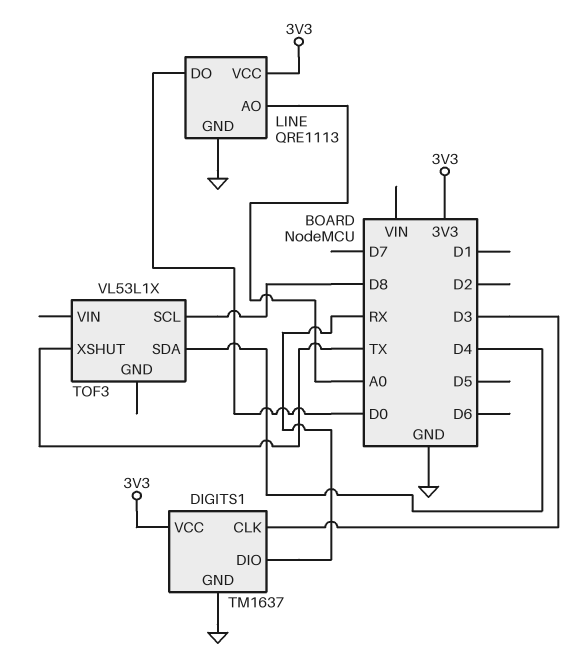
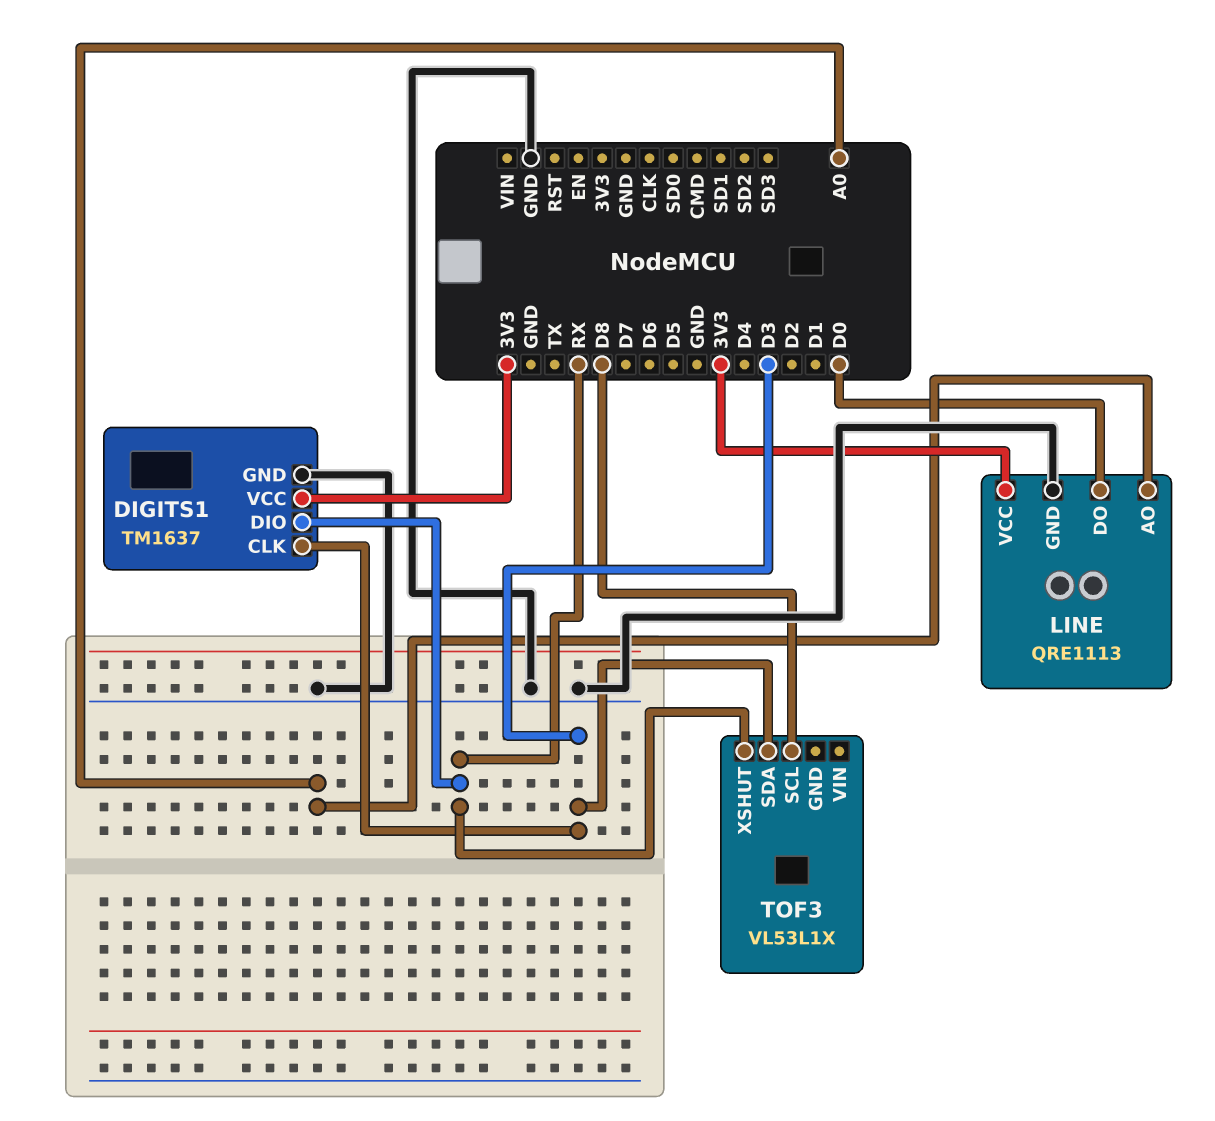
TOF3 pin SDA: D4 -> D3
TOF3 pin XSHUT: TX -> RX

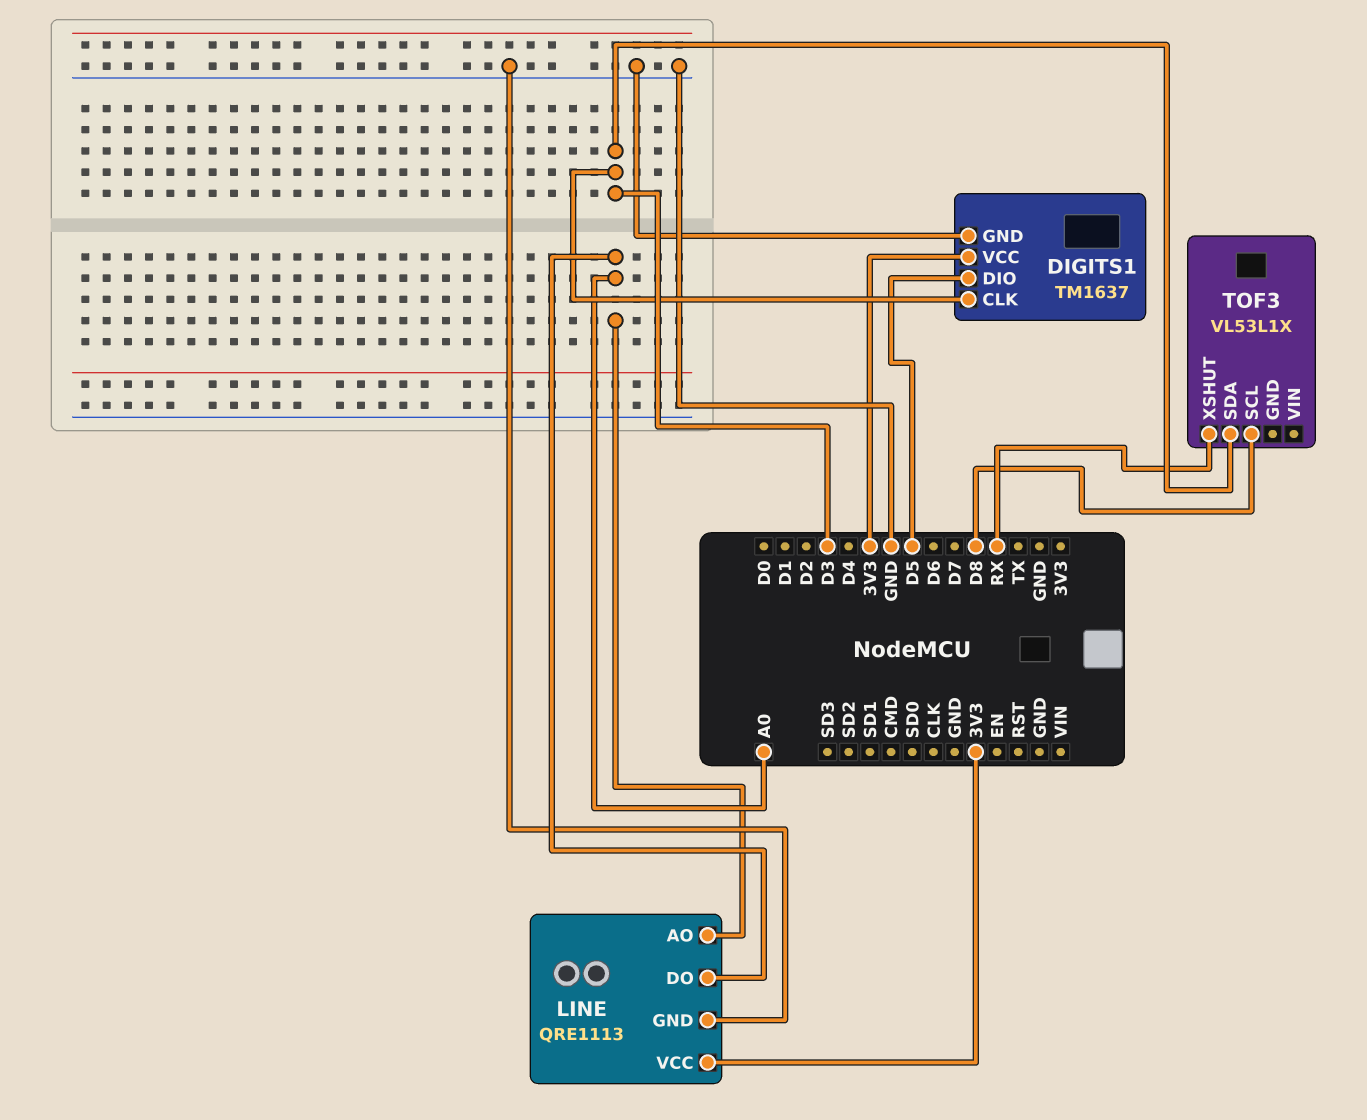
DIGITS1 pin DIO: RX -> D5
LINE pin DO: D0 -> A0

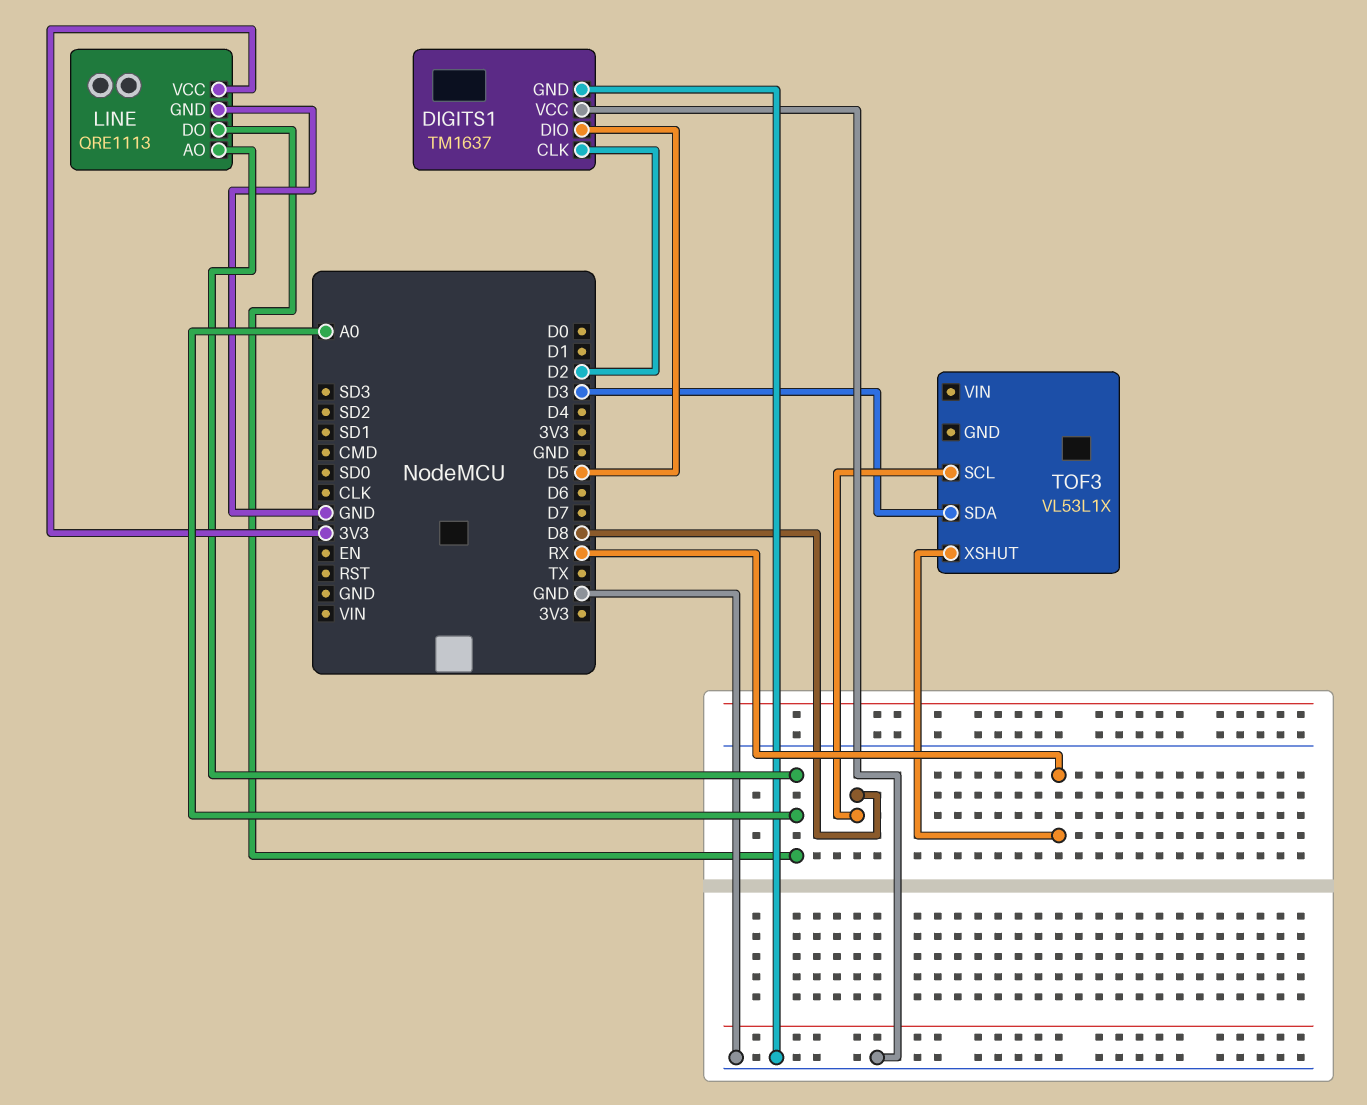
DIGITS1 pin CLK: D3 -> D2
DIGITS1 pin VCC: 3V3 -> GND

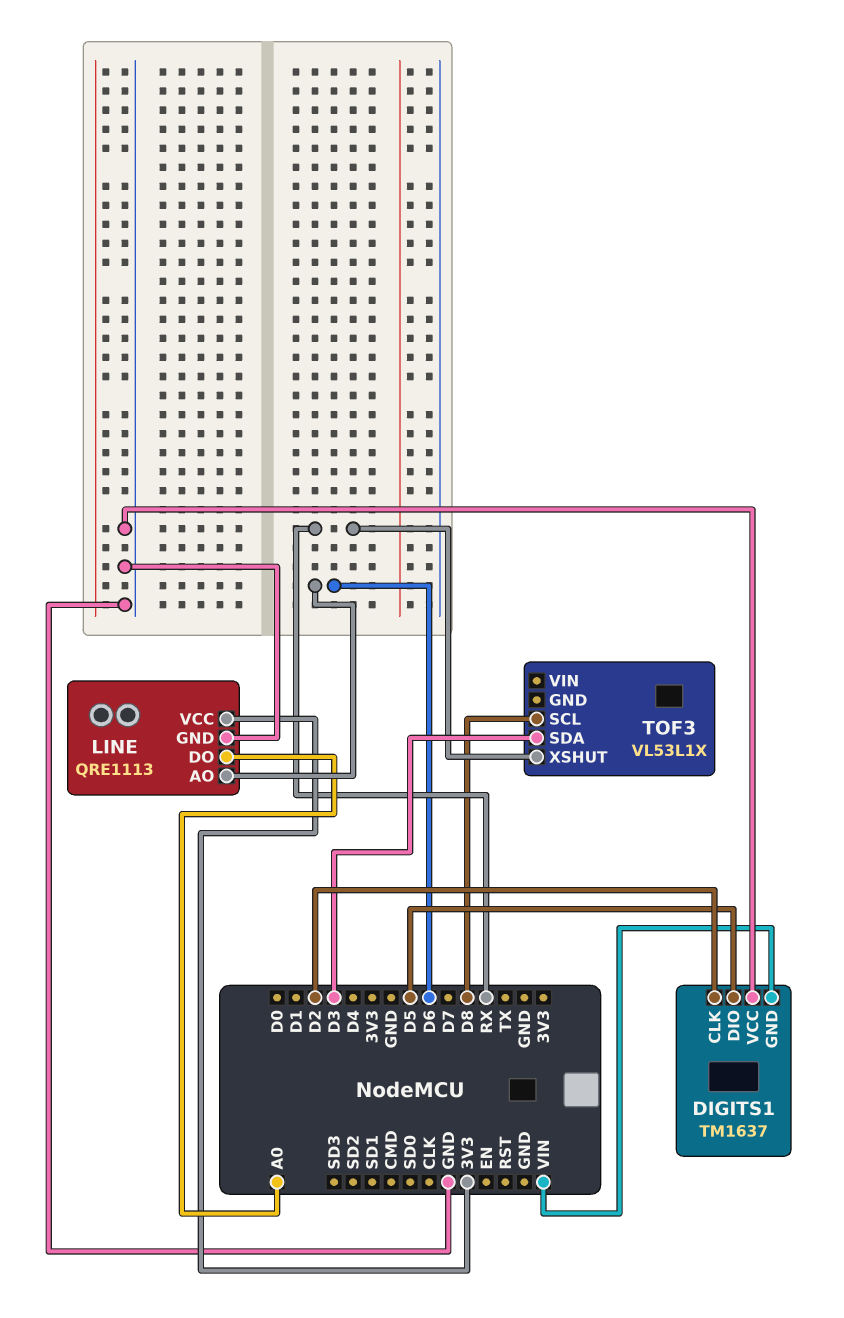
DIGITS1 pin GND: GND -> VIN
LINE pin AO: A0 -> D6

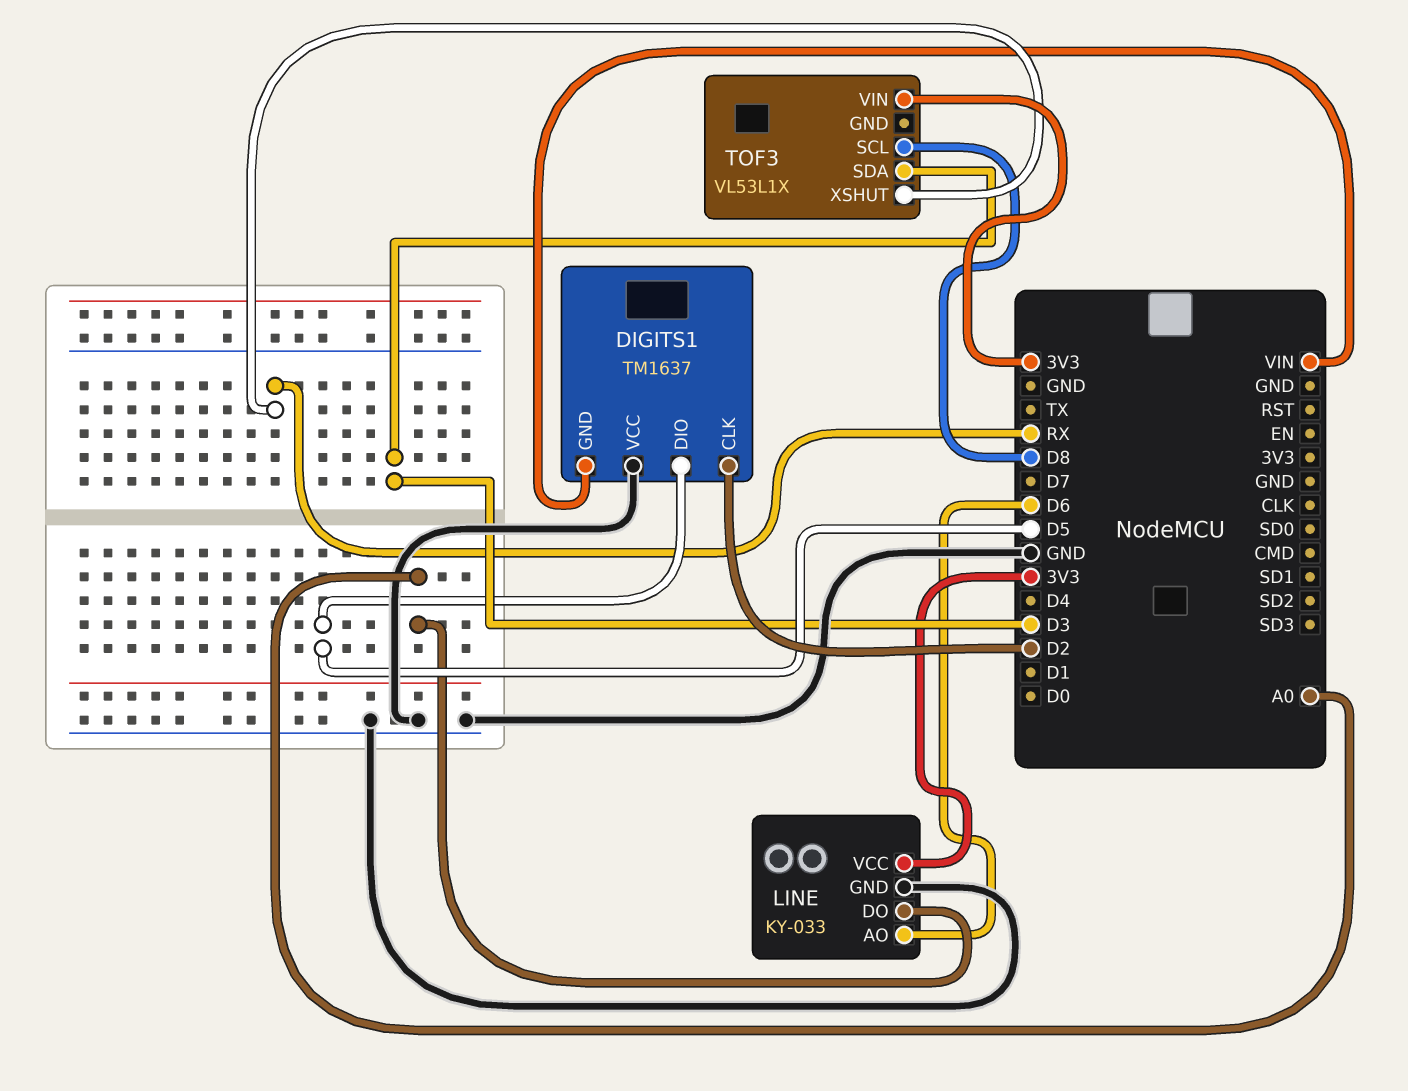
LINE: QRE1113 -> KY-033
TOF3 pin VIN: none -> 3V3

